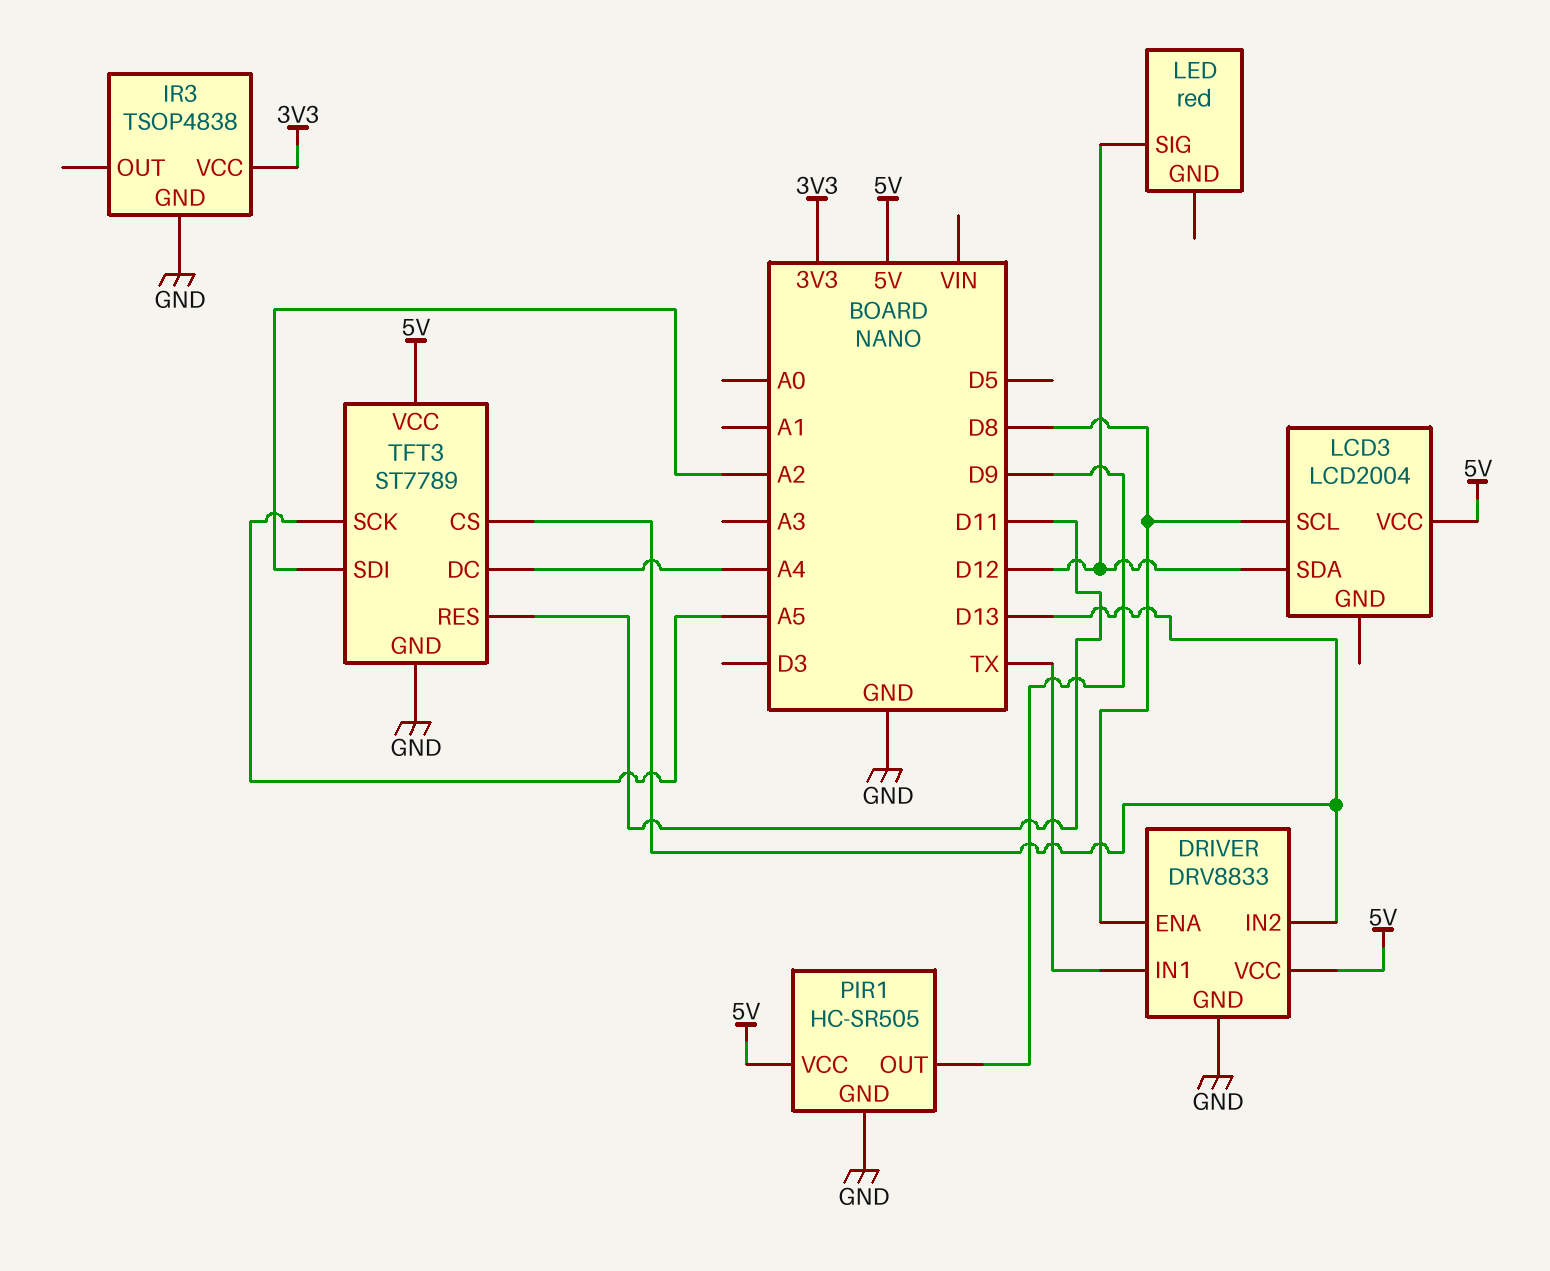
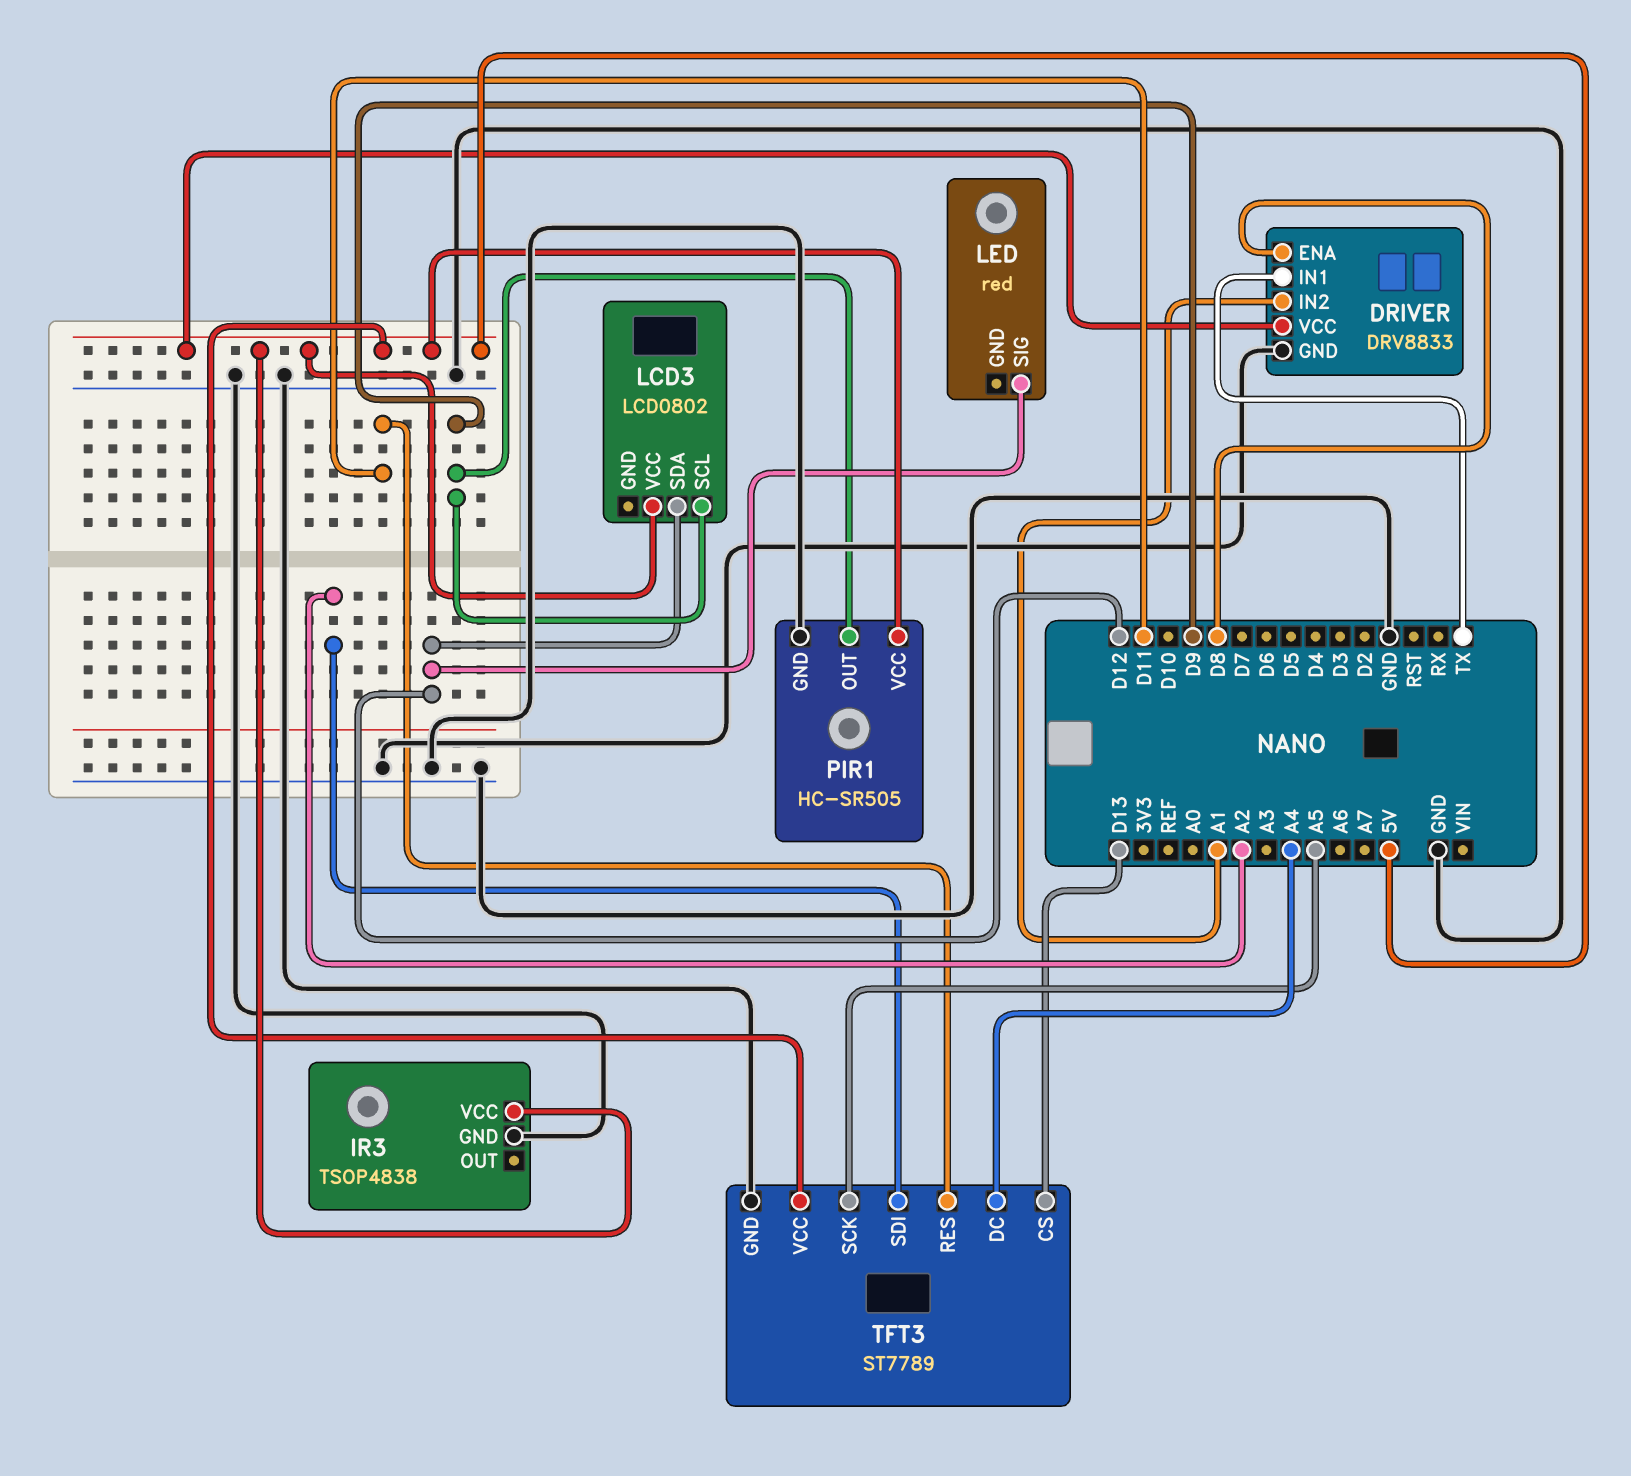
DRIVER pin IN2: D13 -> A1
IR3 pin VCC: 3V3 -> 5V
LCD3: LCD2004 -> LCD0802
LCD3 pin SCL: D8 -> D9

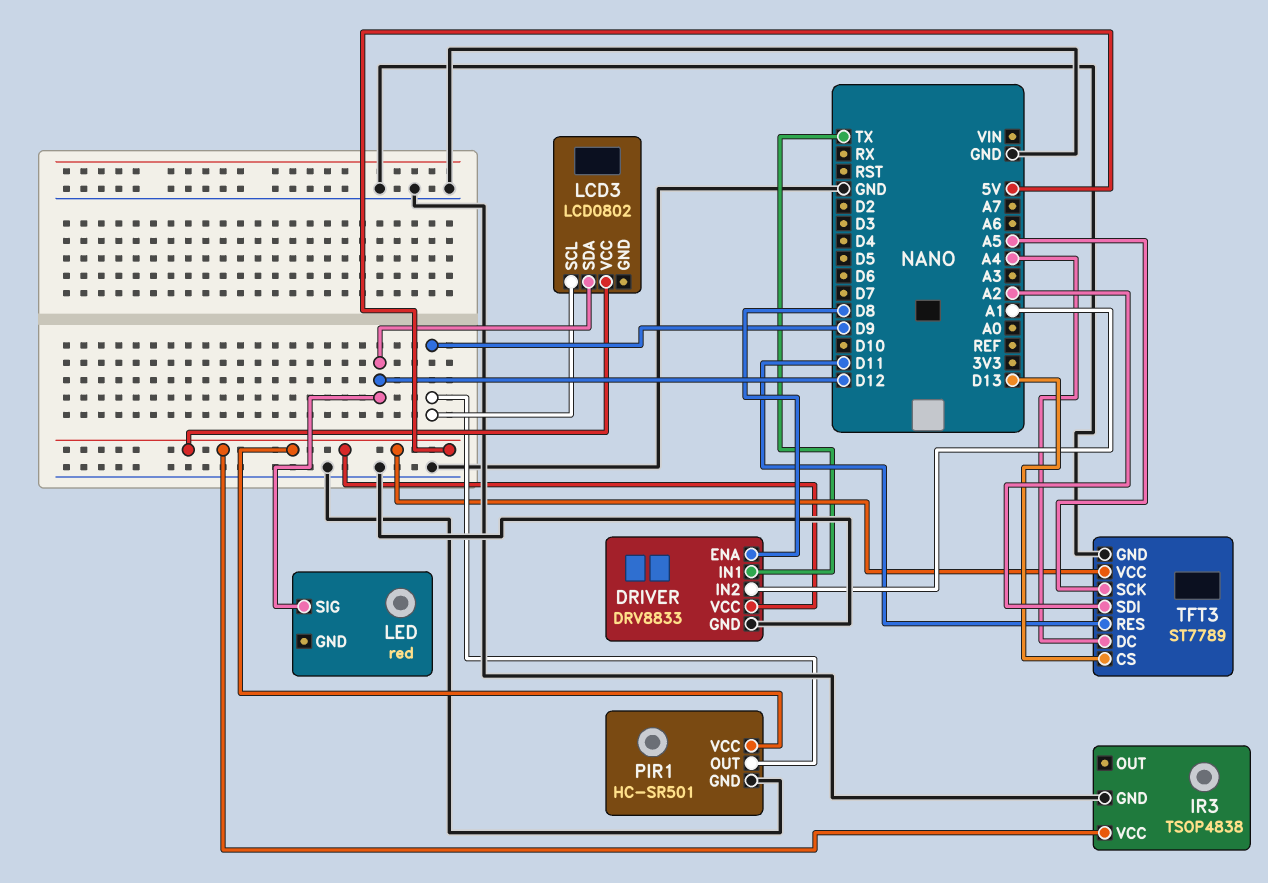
PIR1: HC-SR505 -> HC-SR501

